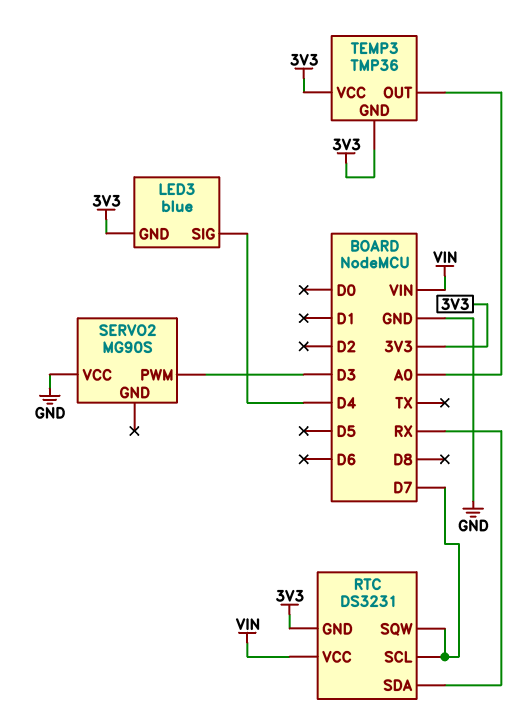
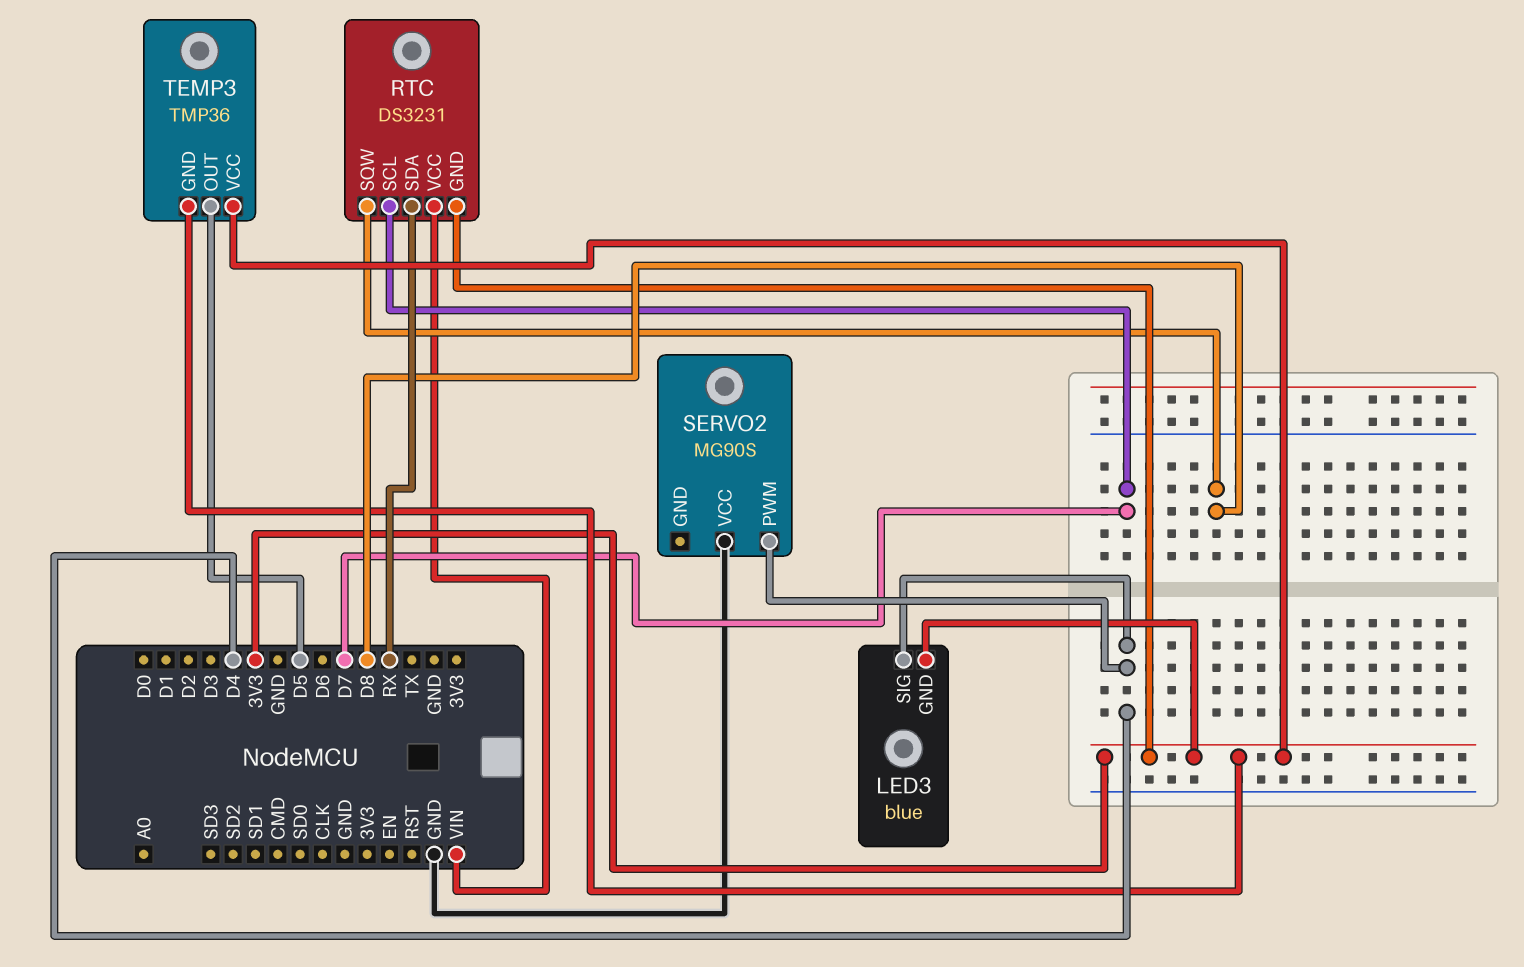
RTC pin SQW: D7 -> D8
SERVO2 pin PWM: D3 -> D4
TEMP3 pin OUT: A0 -> D5

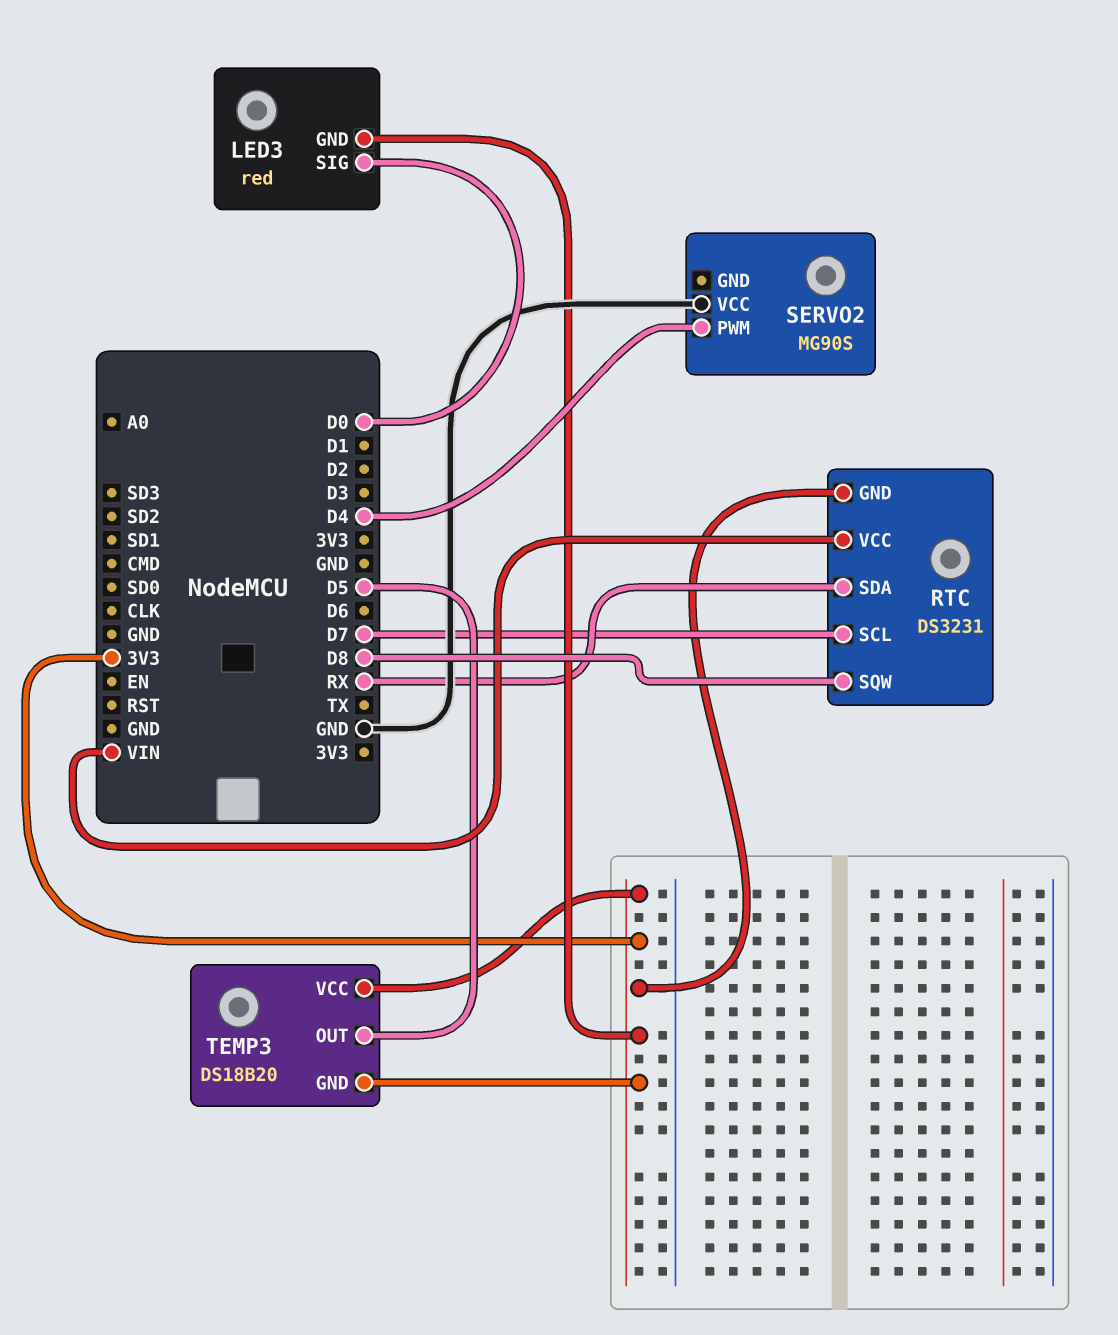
LED3: blue -> red
LED3 pin SIG: D4 -> D0
TEMP3: TMP36 -> DS18B20

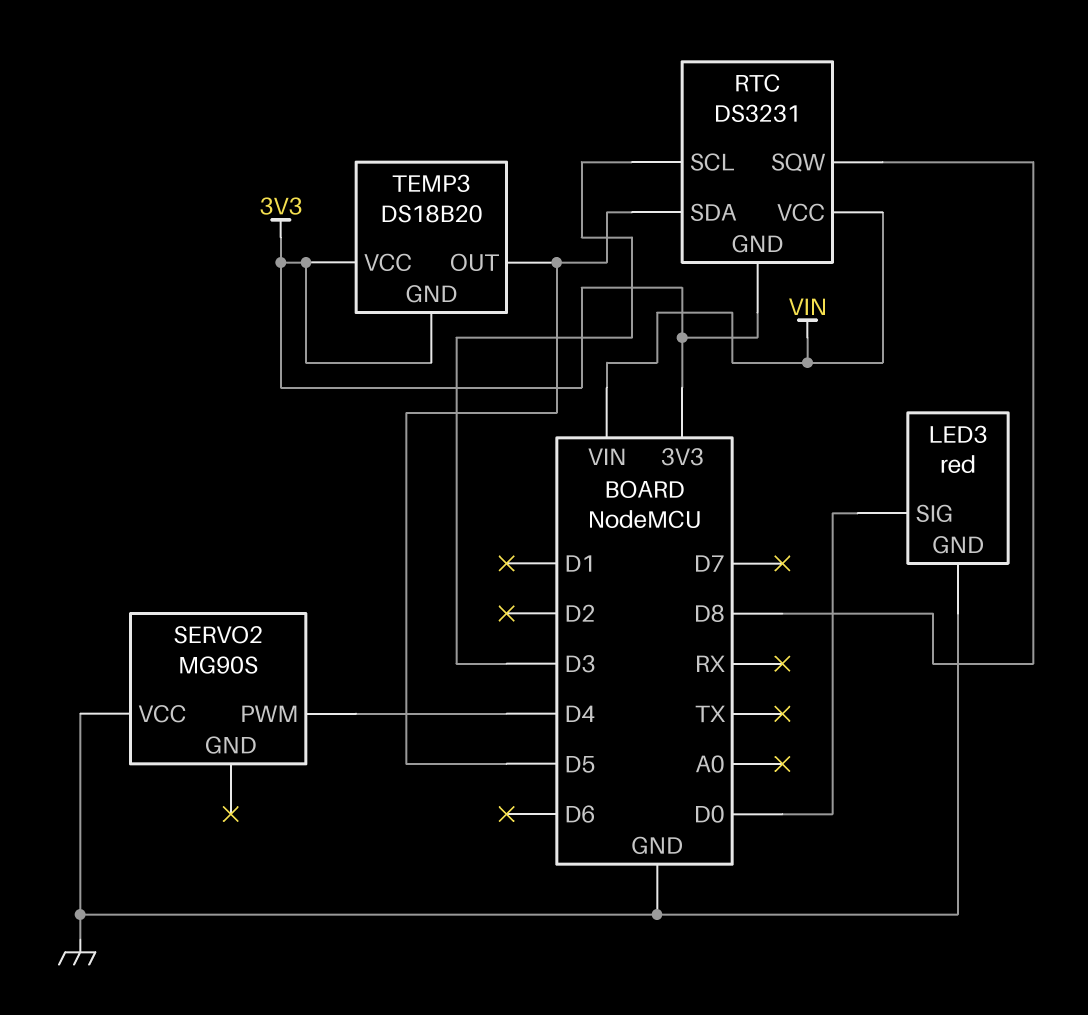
LED3 pin GND: 3V3 -> GND
RTC pin SCL: D7 -> D3
RTC pin SDA: RX -> D5

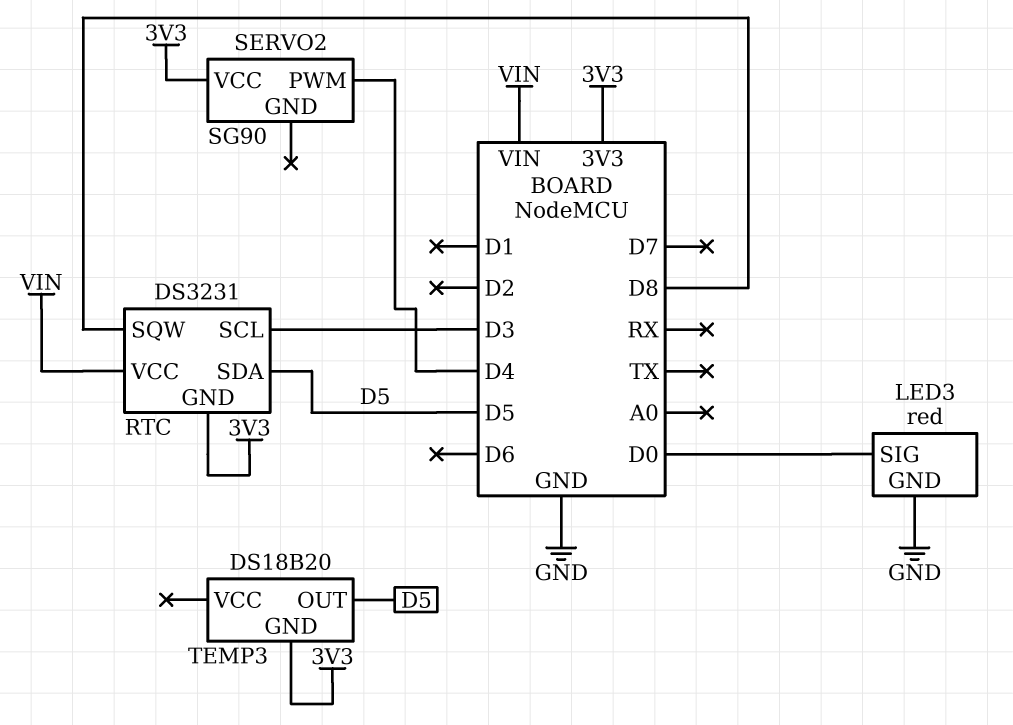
SERVO2: MG90S -> SG90
SERVO2 pin VCC: GND -> 3V3
TEMP3 pin VCC: 3V3 -> none

